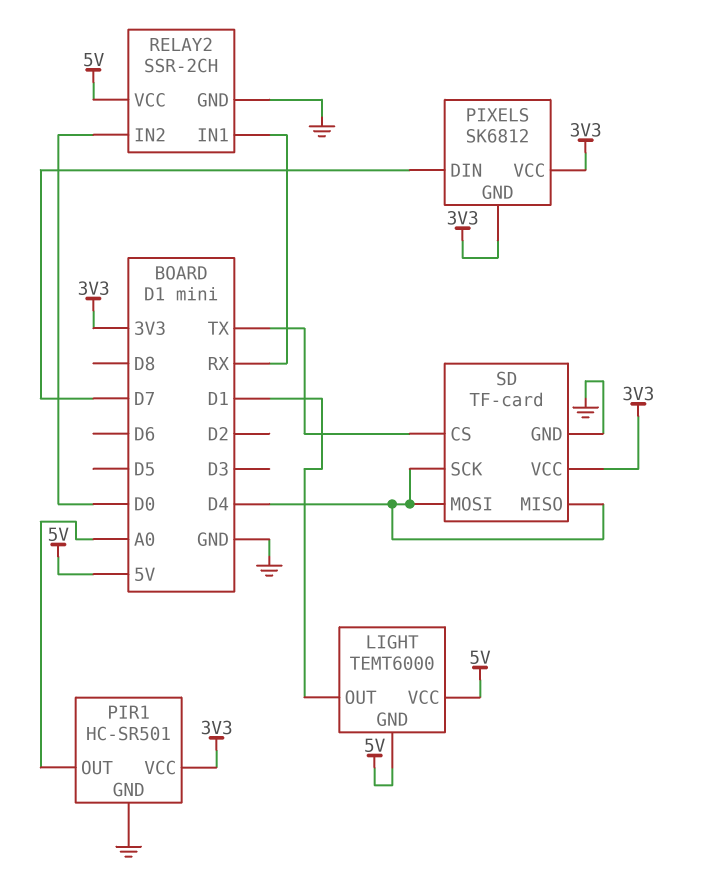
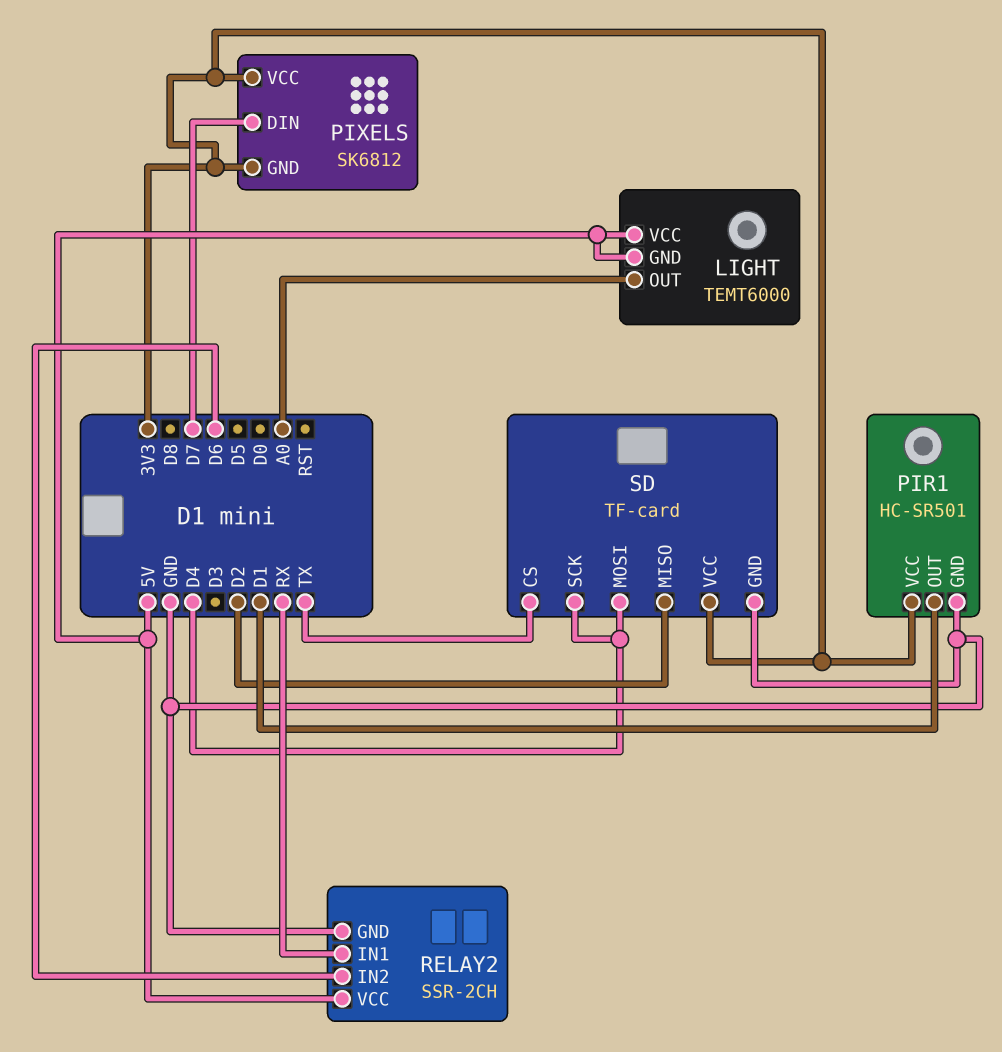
LIGHT pin OUT: D1 -> A0
PIR1 pin OUT: A0 -> D1
RELAY2 pin IN2: D0 -> D6
SD pin MISO: D4 -> D2

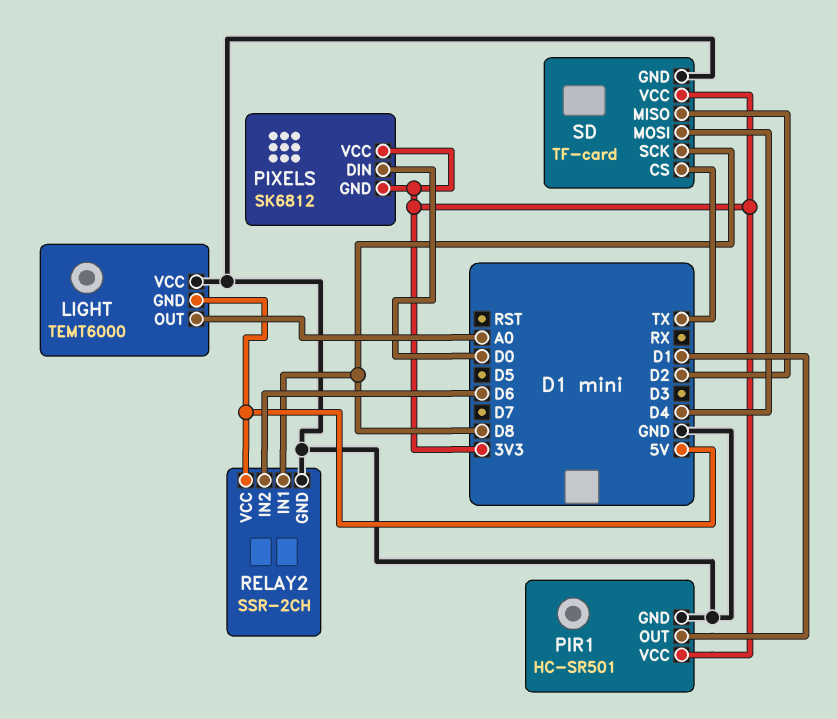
LIGHT pin VCC: 5V -> GND
PIXELS pin DIN: D7 -> D0
RELAY2 pin IN1: RX -> D8
SD pin SCK: D4 -> D8

